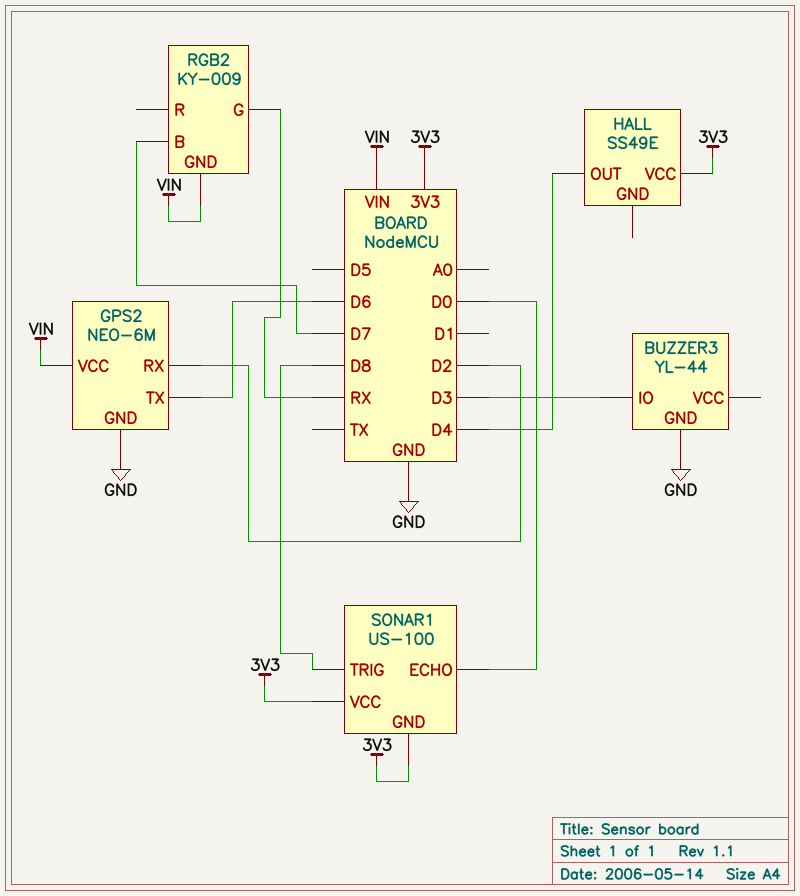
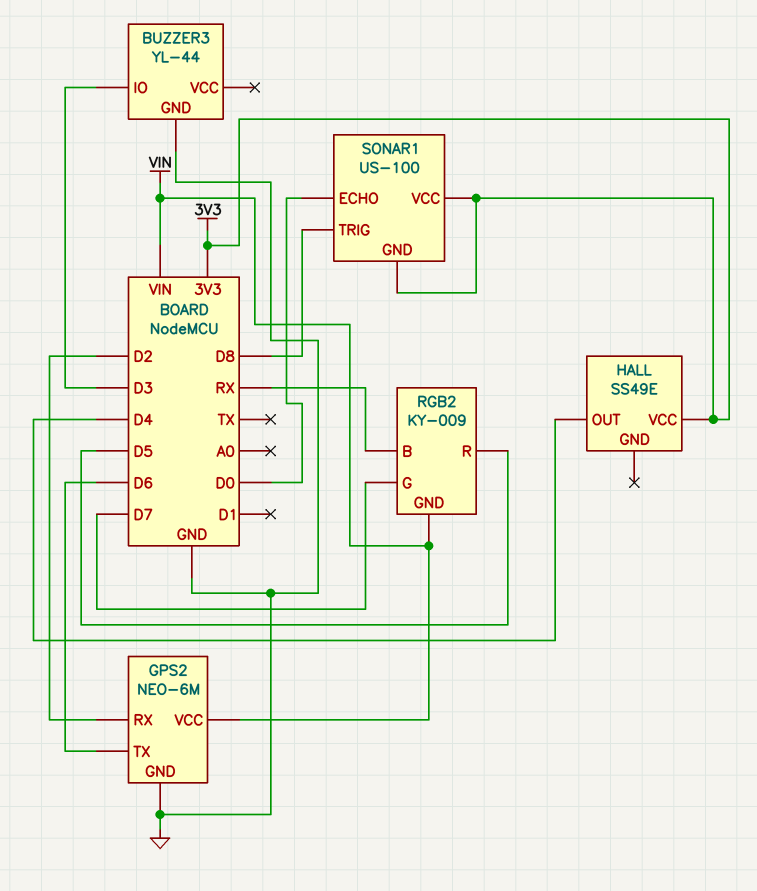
RGB2 pin B: D7 -> RX
RGB2 pin G: RX -> D7
RGB2 pin R: none -> D5

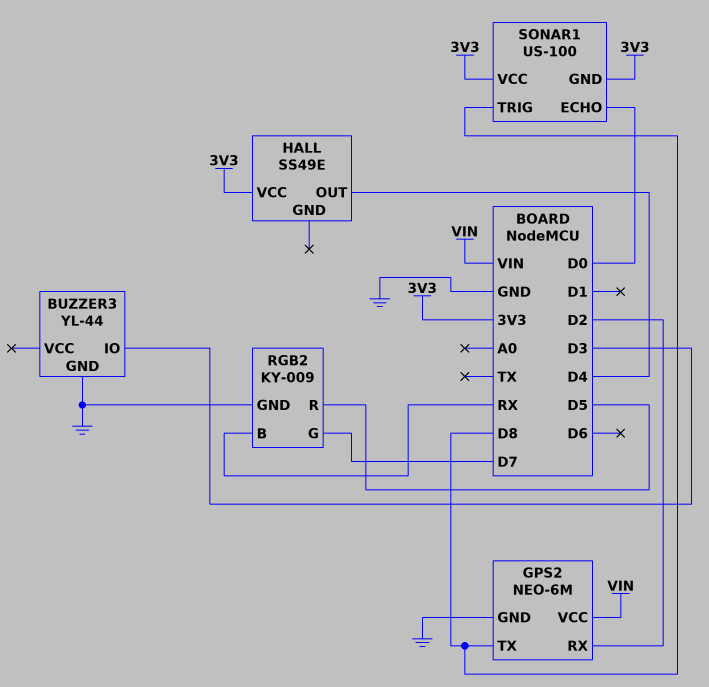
GPS2 pin TX: D6 -> D8
RGB2 pin GND: VIN -> GND

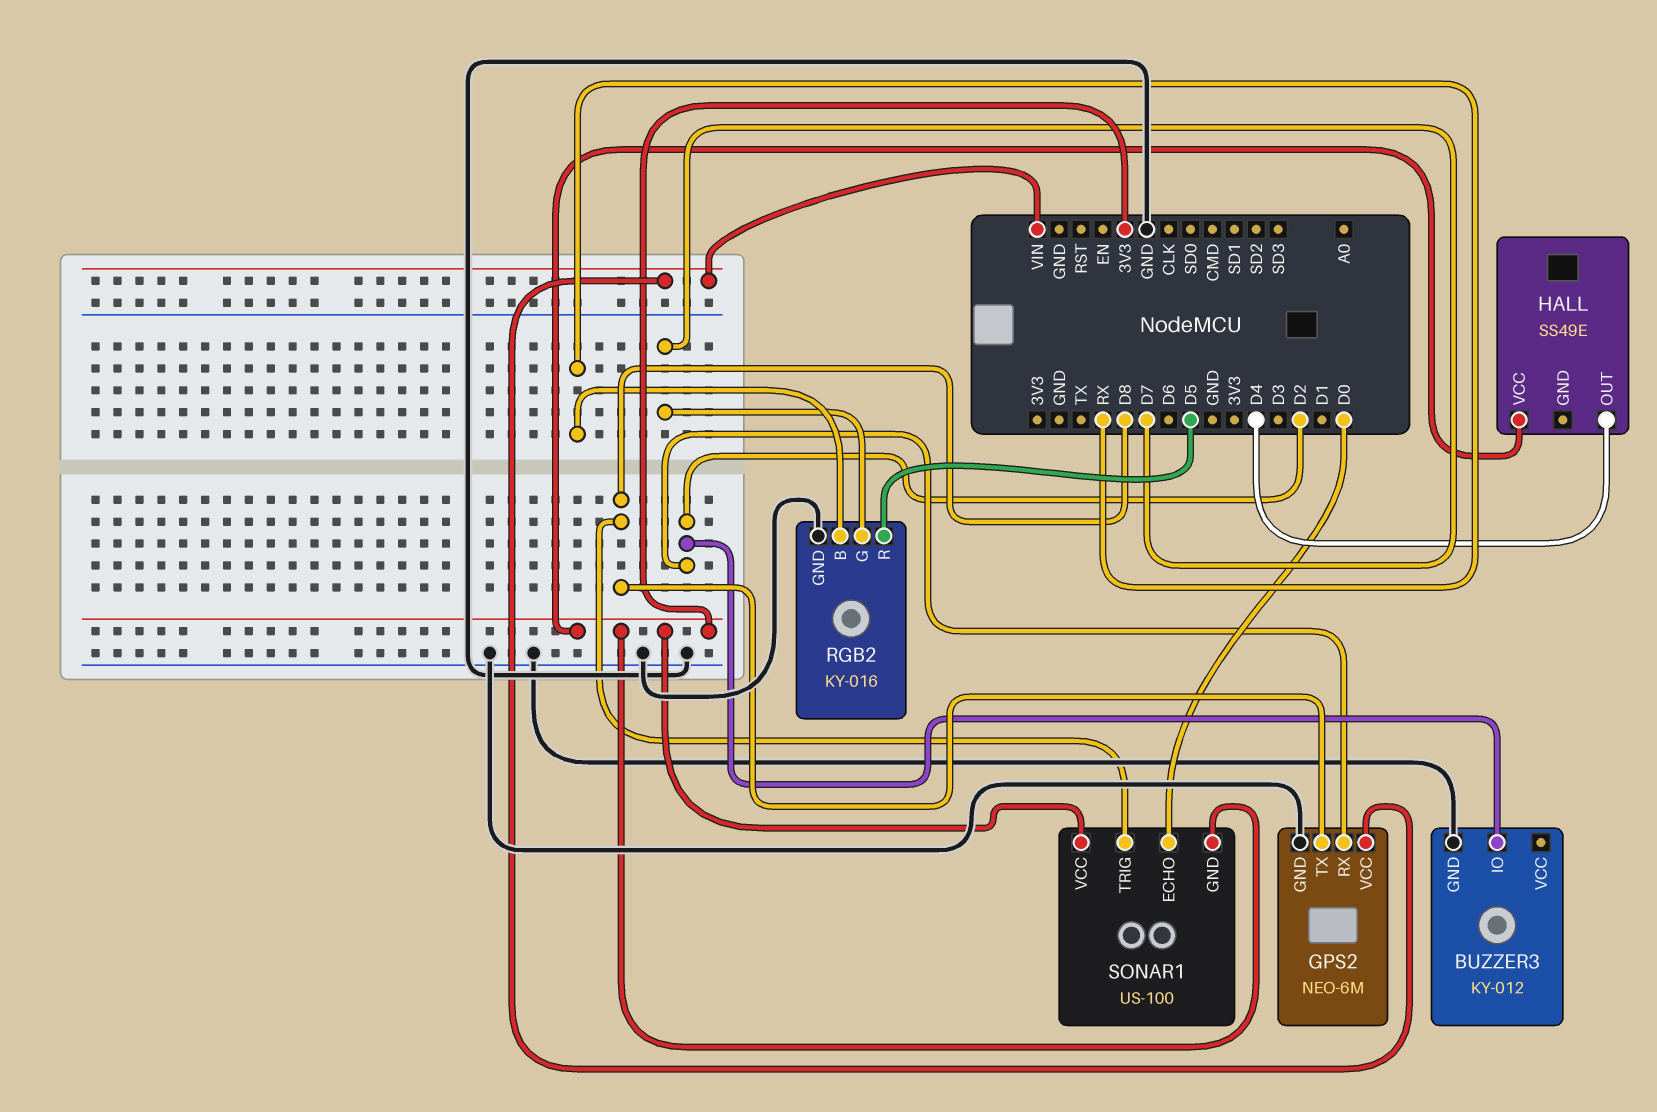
BUZZER3: YL-44 -> KY-012
BUZZER3 pin IO: D3 -> D2
RGB2: KY-009 -> KY-016

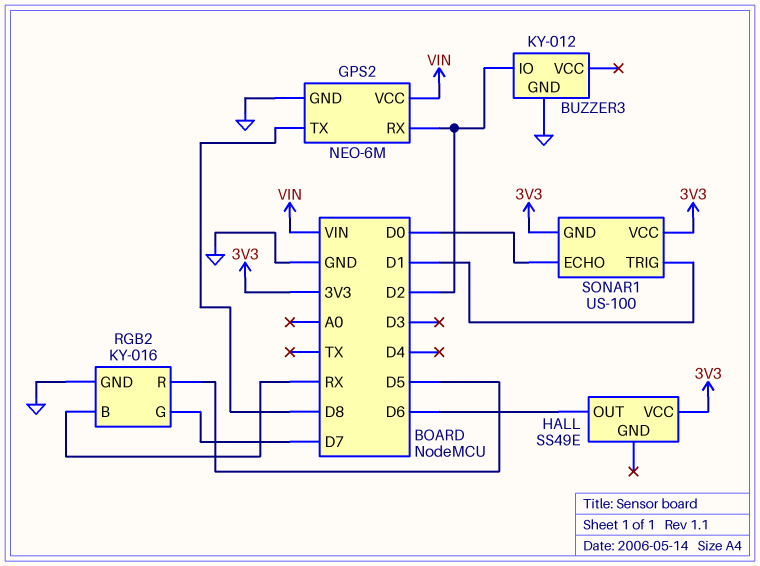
HALL pin OUT: D4 -> D6
SONAR1 pin TRIG: D8 -> D1

